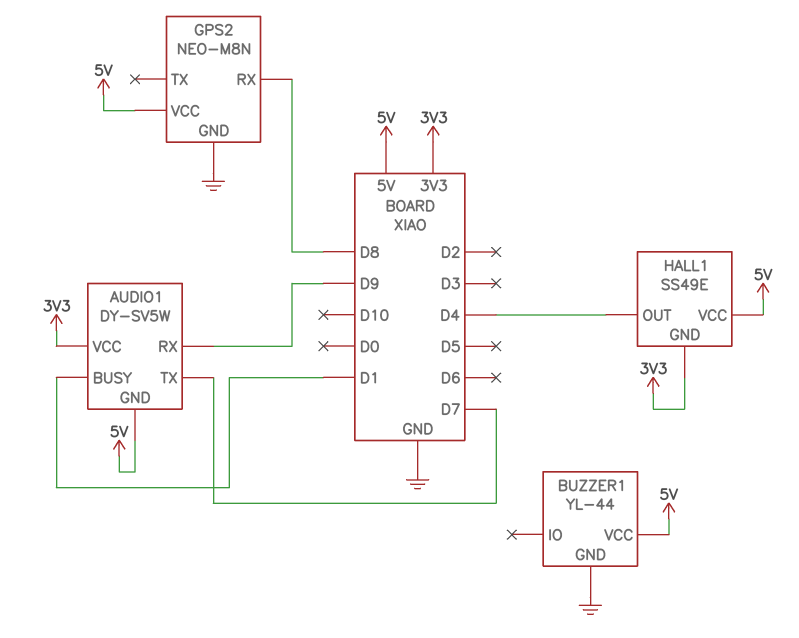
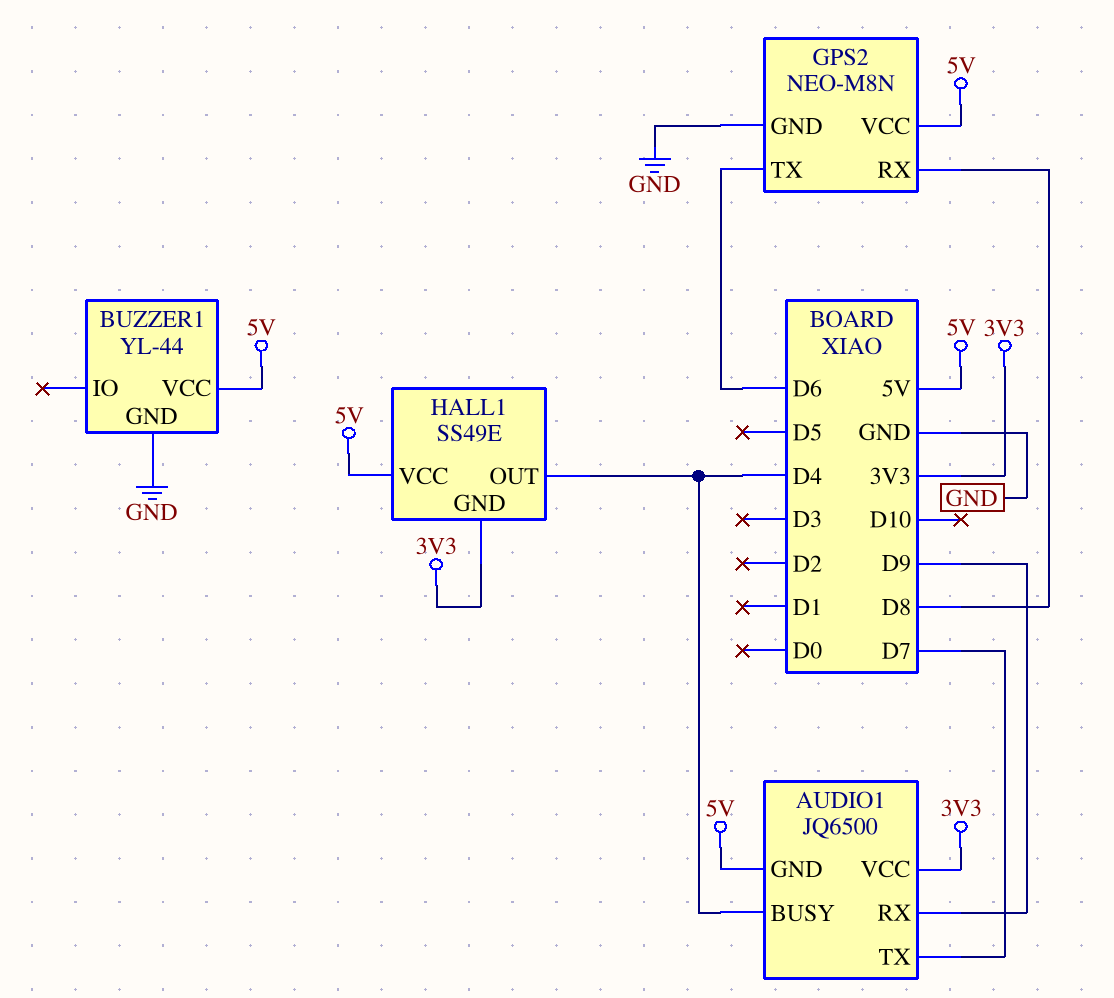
AUDIO1: DY-SV5W -> JQ6500
AUDIO1 pin BUSY: D1 -> D4
GPS2 pin TX: none -> D6

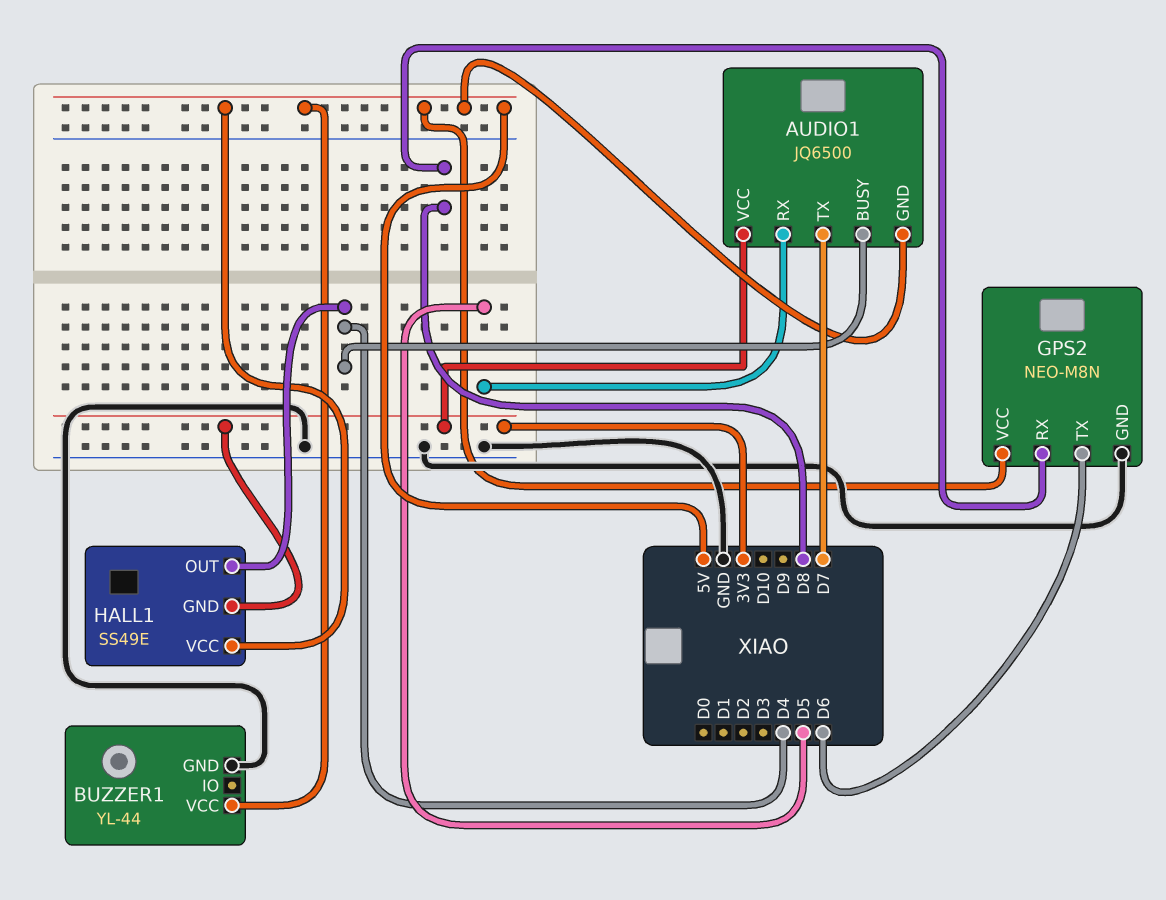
AUDIO1 pin RX: D9 -> D5

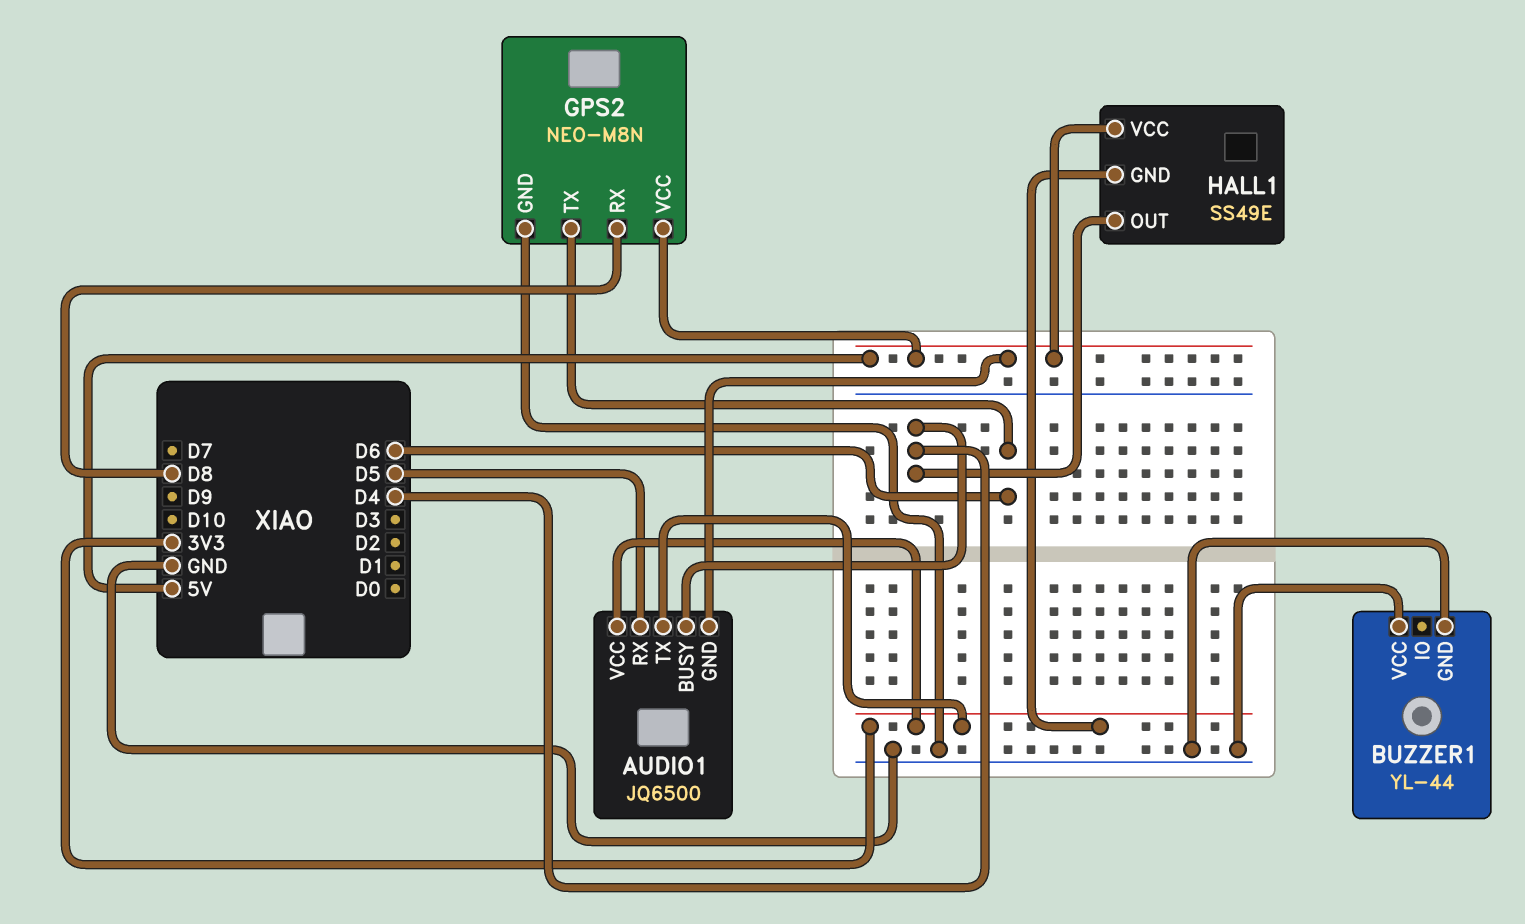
AUDIO1 pin TX: D7 -> 3V3
BUZZER1 pin VCC: 5V -> GND

